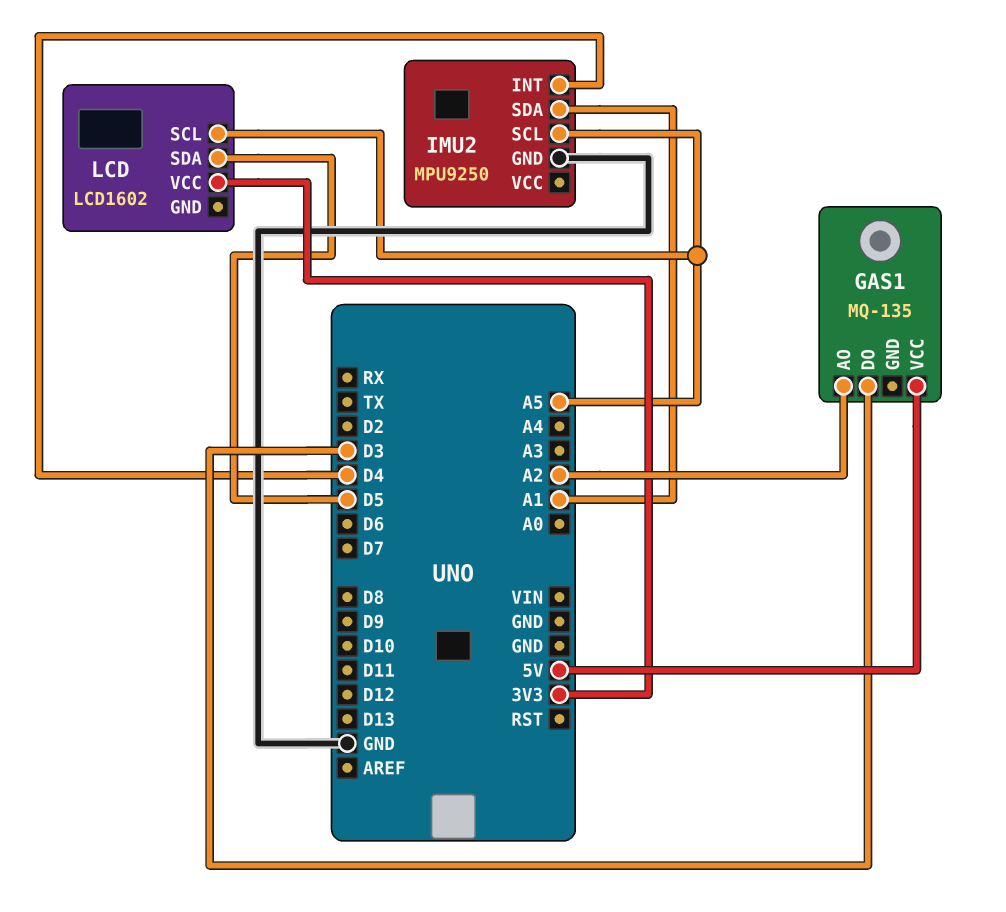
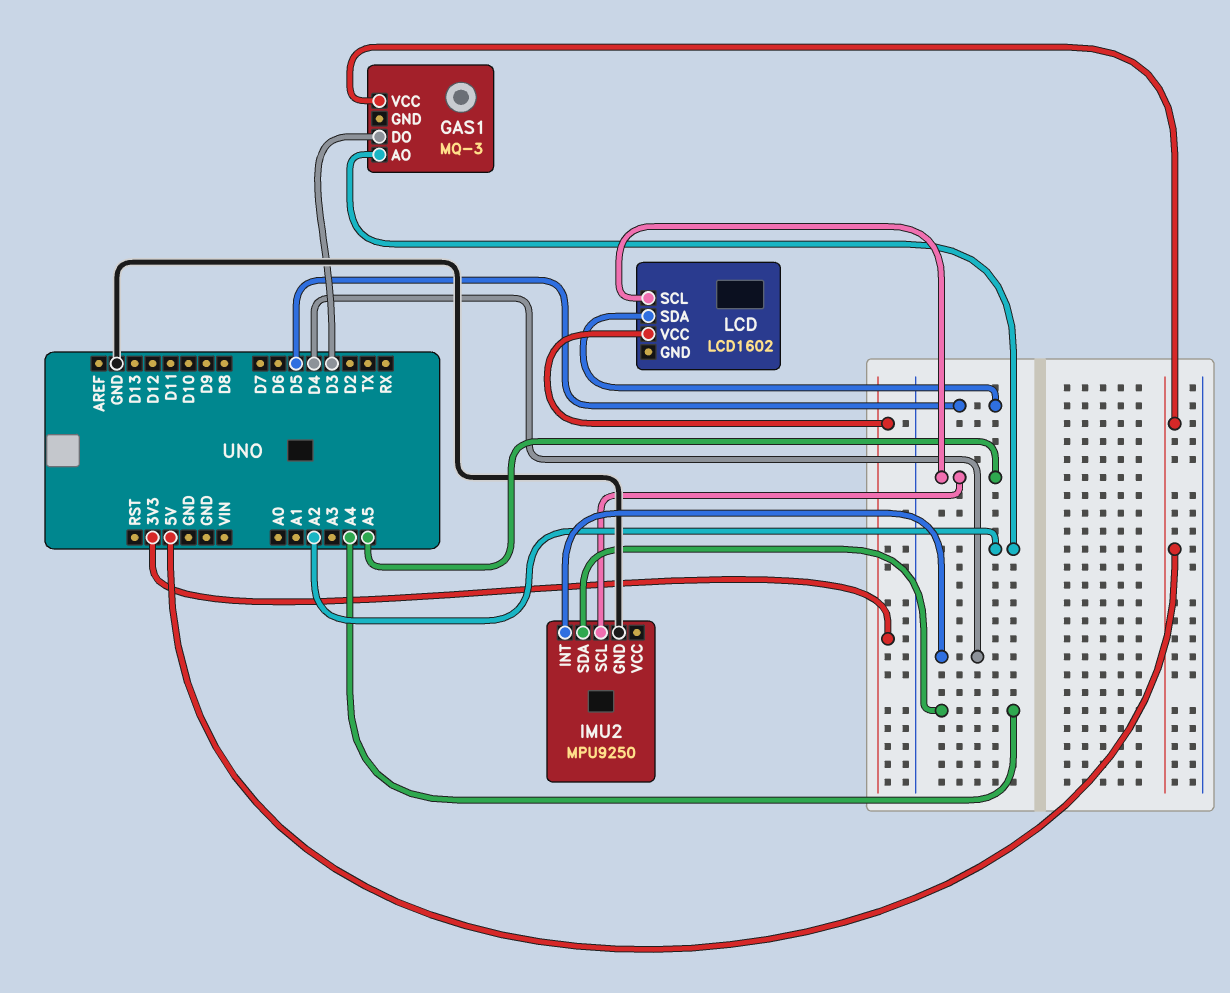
GAS1: MQ-135 -> MQ-3
IMU2 pin SDA: A1 -> A4

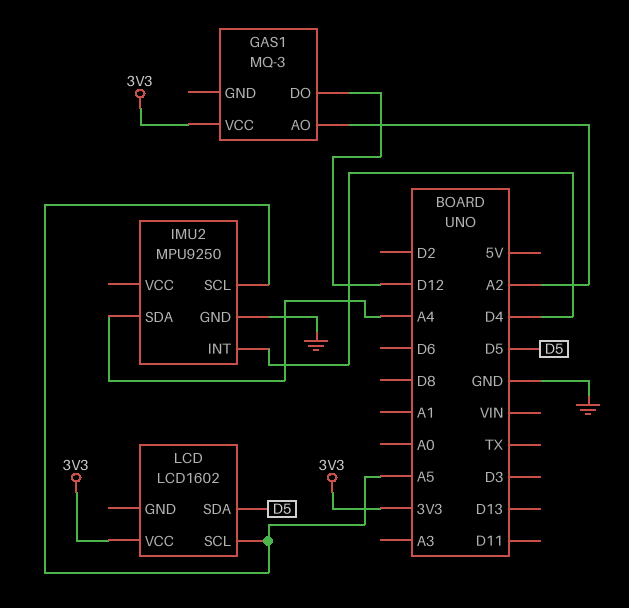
GAS1 pin DO: D3 -> D12
GAS1 pin VCC: 5V -> 3V3

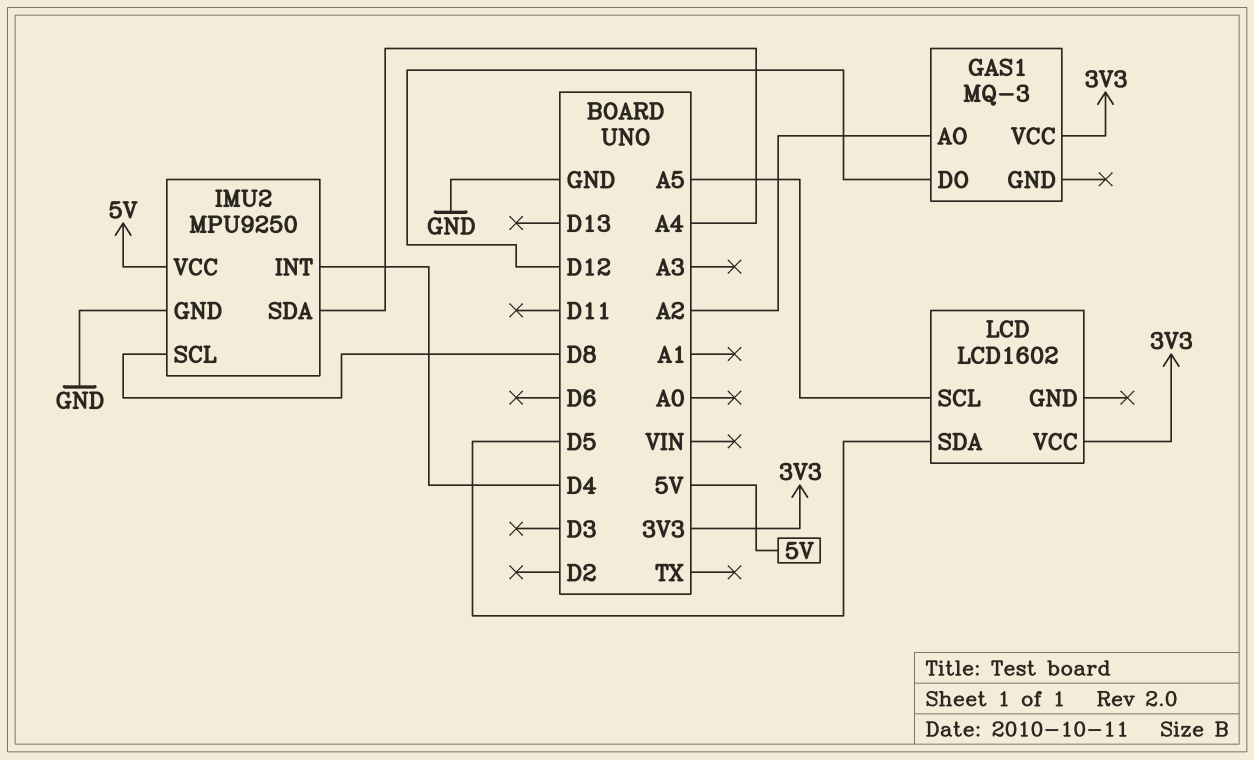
IMU2 pin SCL: A5 -> D8
IMU2 pin VCC: none -> 5V

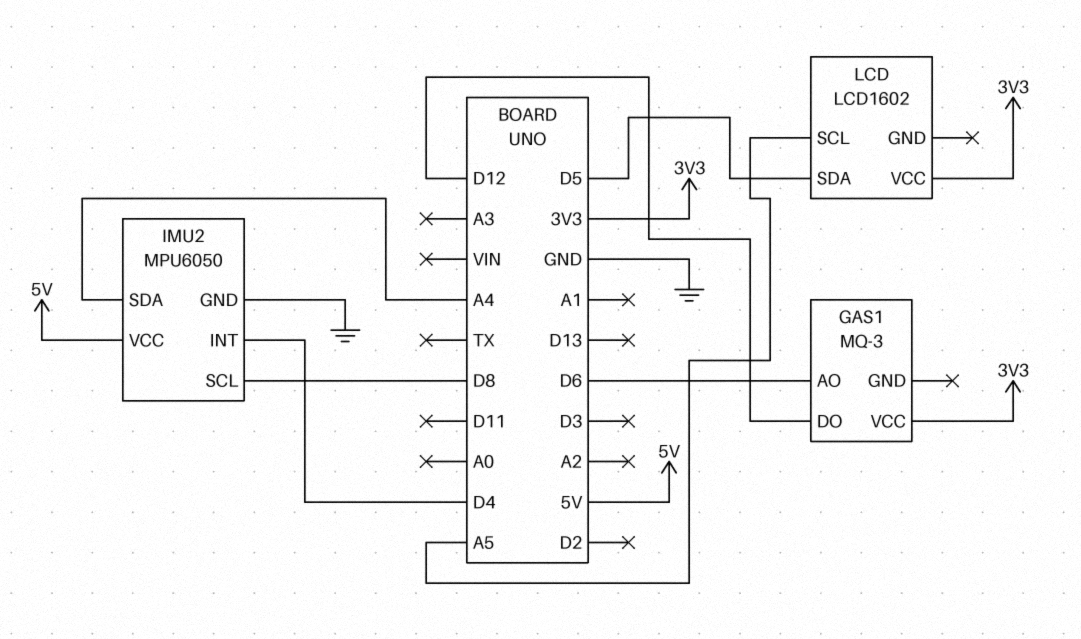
GAS1 pin AO: A2 -> D6
IMU2: MPU9250 -> MPU6050

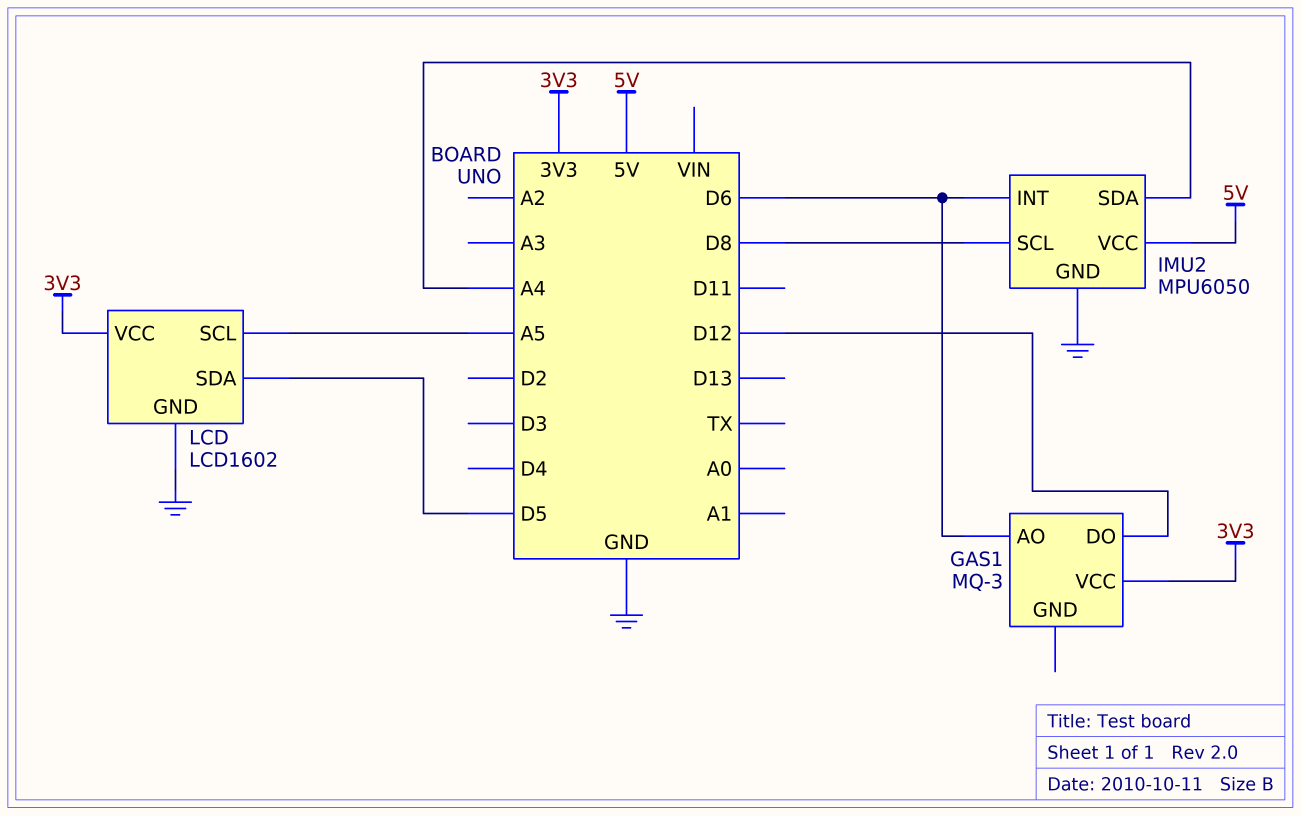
IMU2 pin INT: D4 -> D6
LCD pin GND: none -> GND

